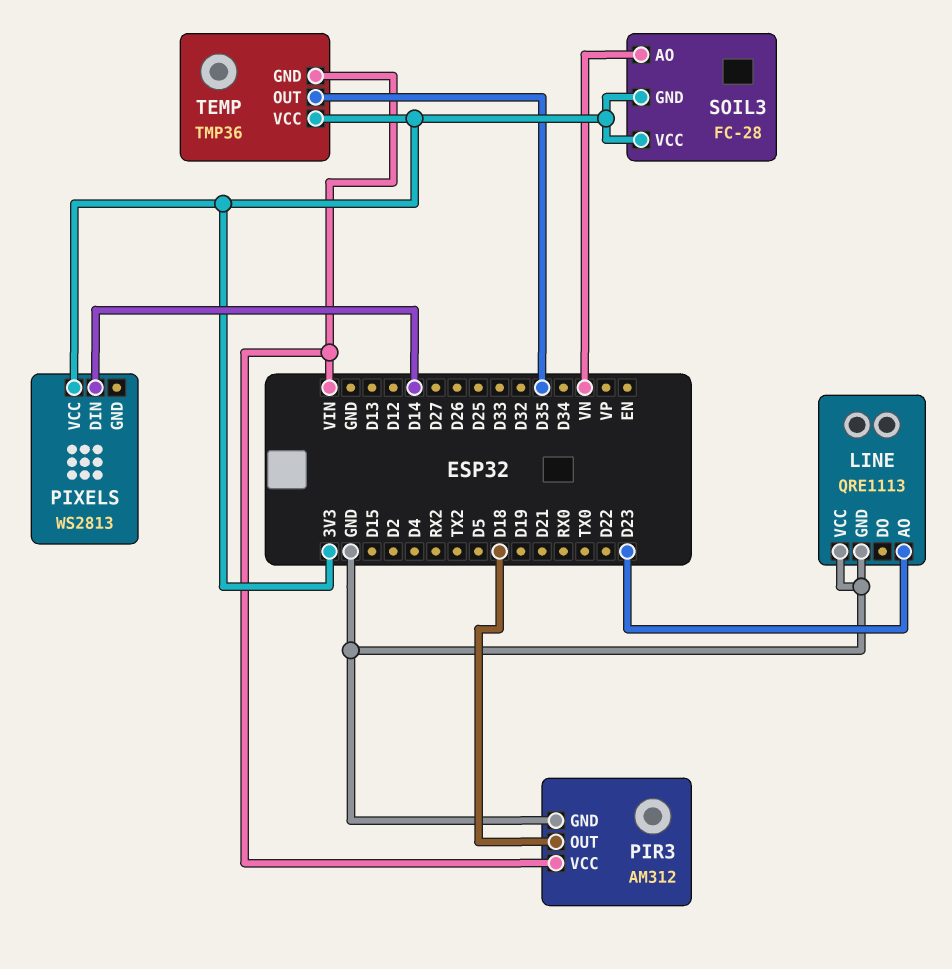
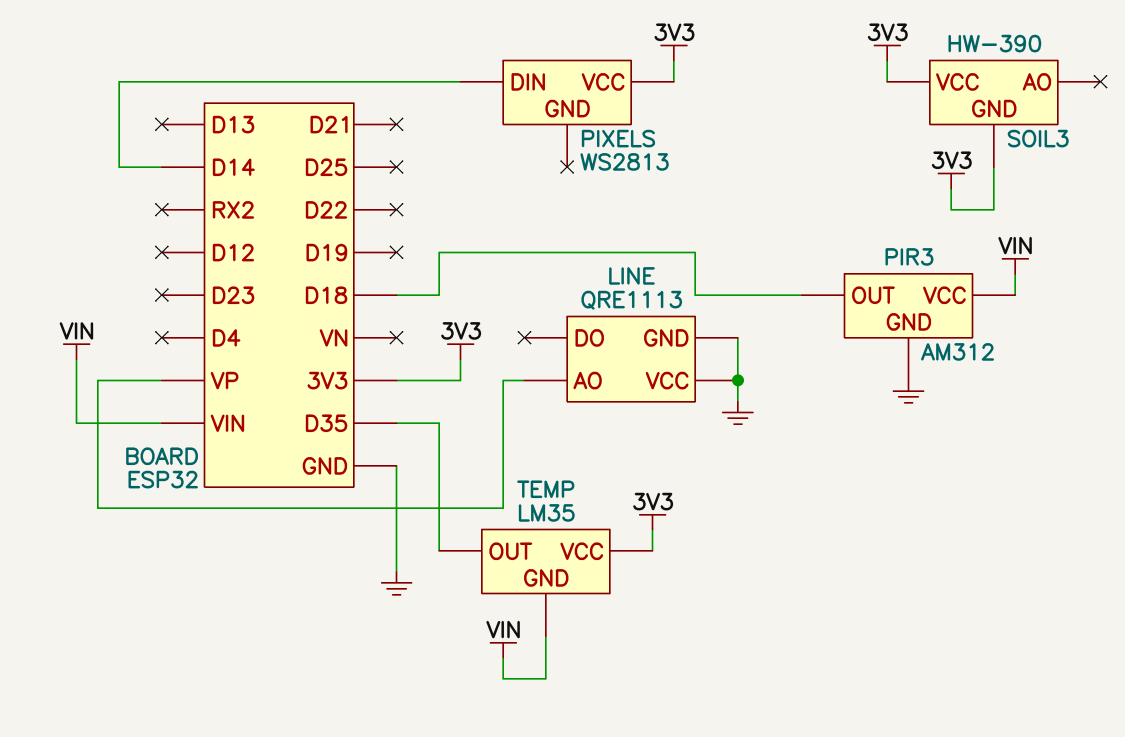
LINE pin AO: D23 -> VP
SOIL3: FC-28 -> HW-390
SOIL3 pin AO: VN -> none
TEMP: TMP36 -> LM35

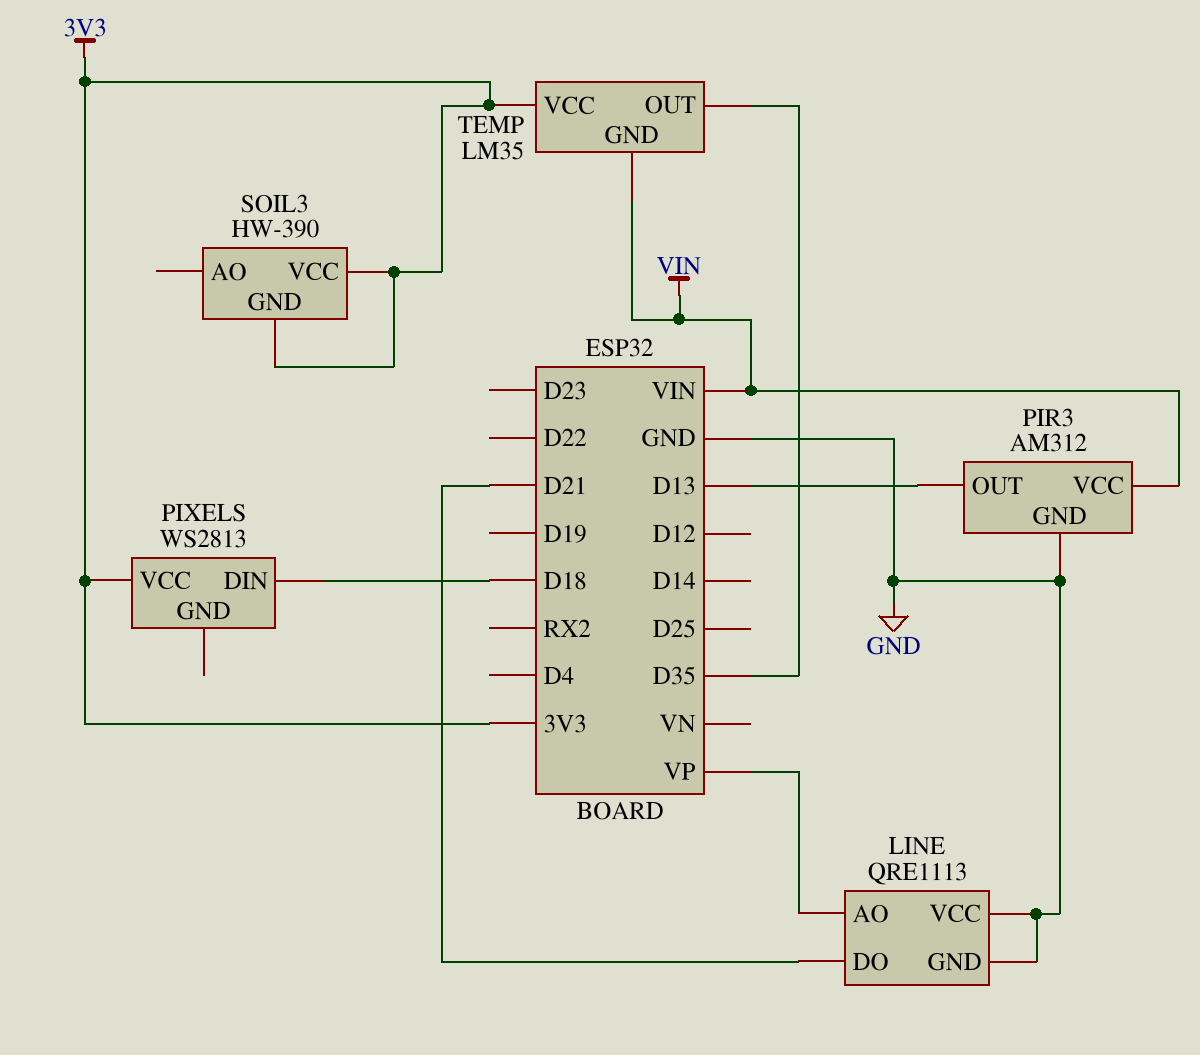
LINE pin DO: none -> D21
PIR3 pin OUT: D18 -> D13
PIXELS pin DIN: D14 -> D18

